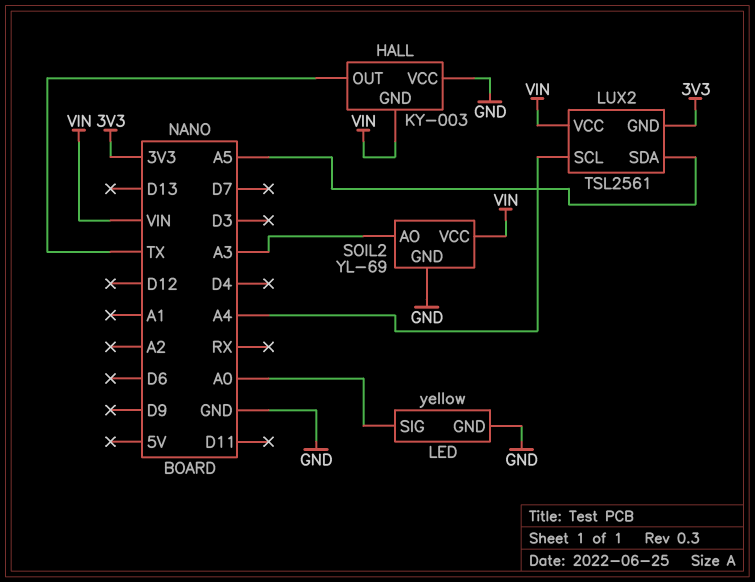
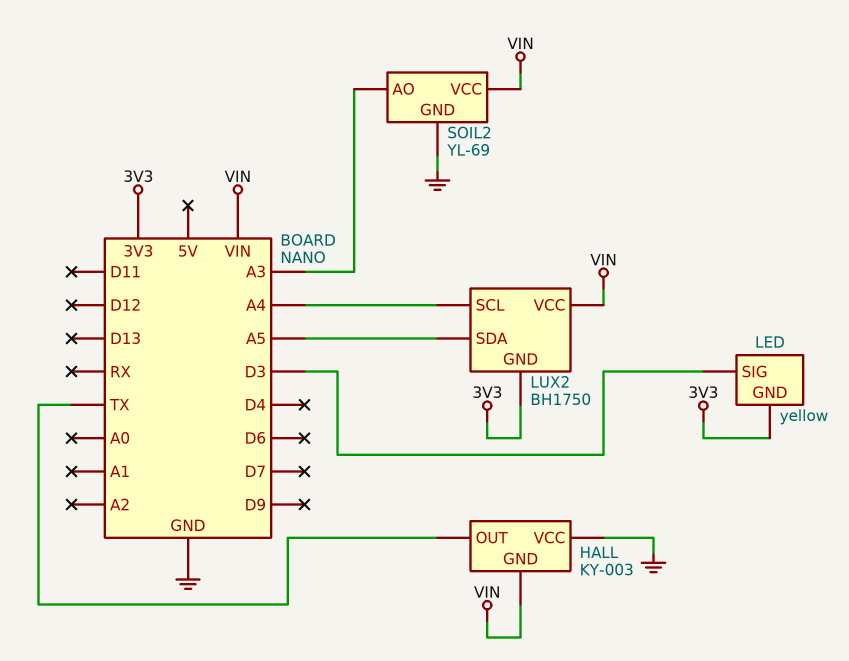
LED pin GND: GND -> 3V3
LED pin SIG: A0 -> D3
LUX2: TSL2561 -> BH1750

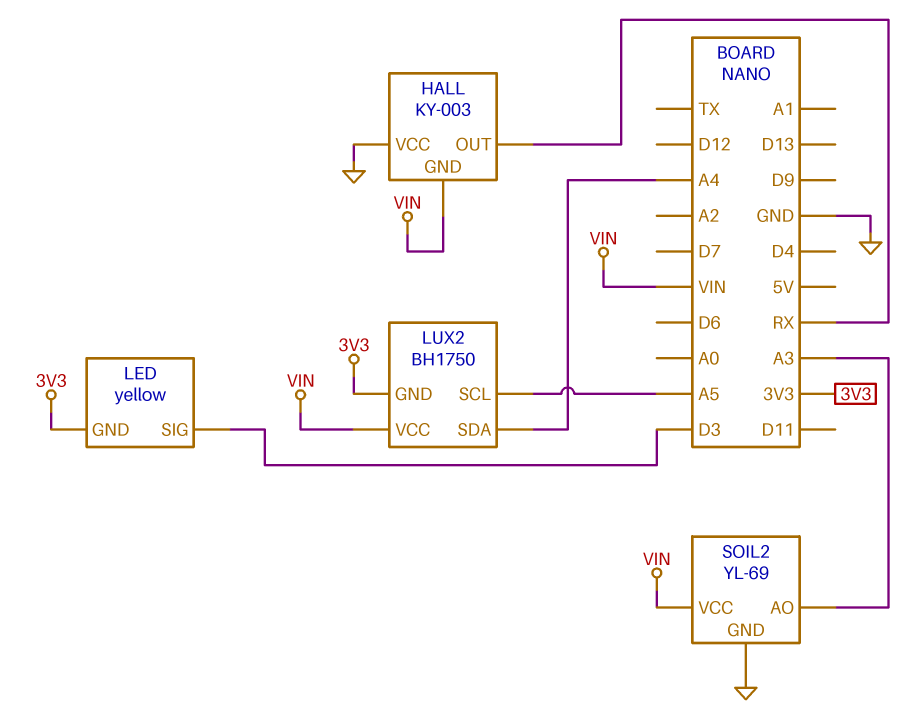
HALL pin OUT: TX -> RX
LUX2 pin SCL: A4 -> A5
LUX2 pin SDA: A5 -> A4

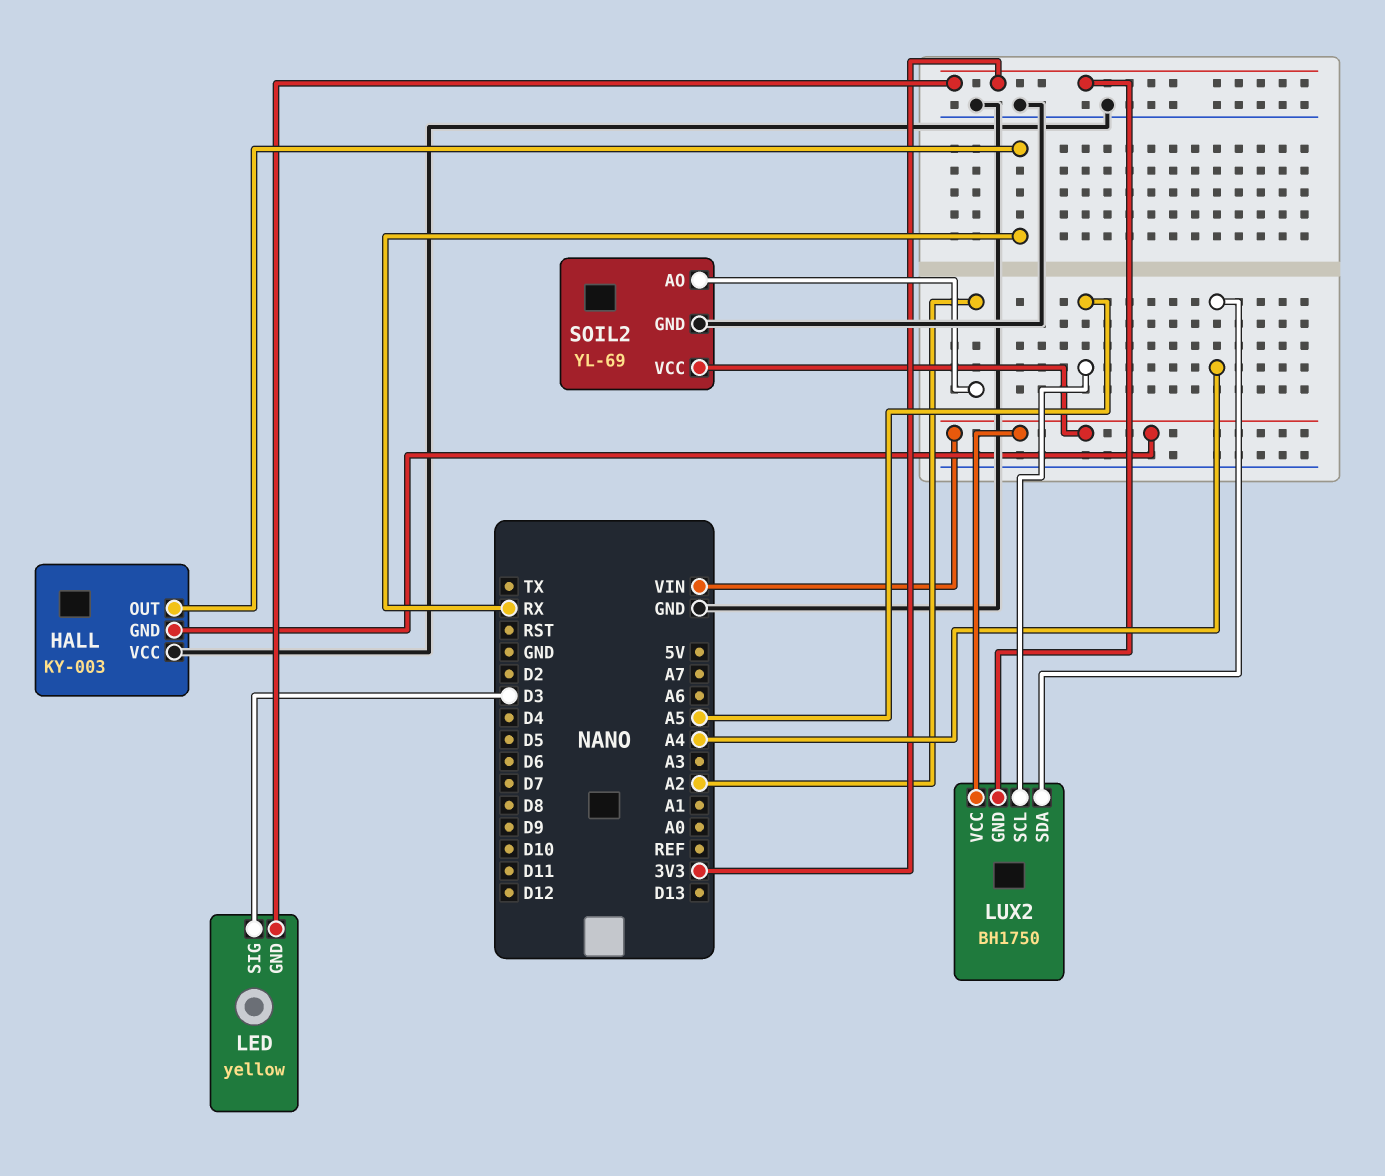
SOIL2 pin AO: A3 -> A2

